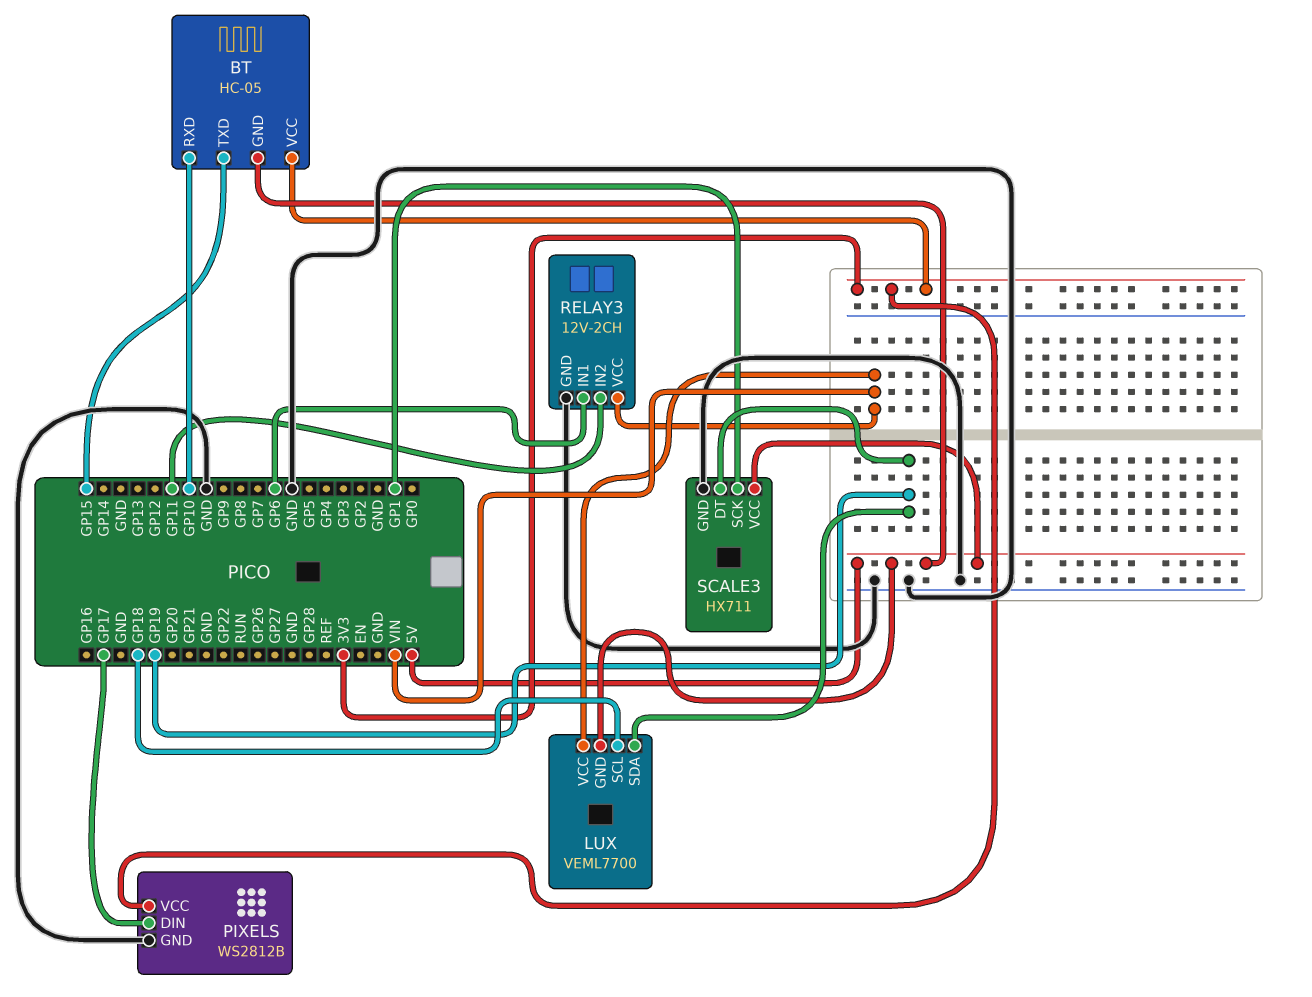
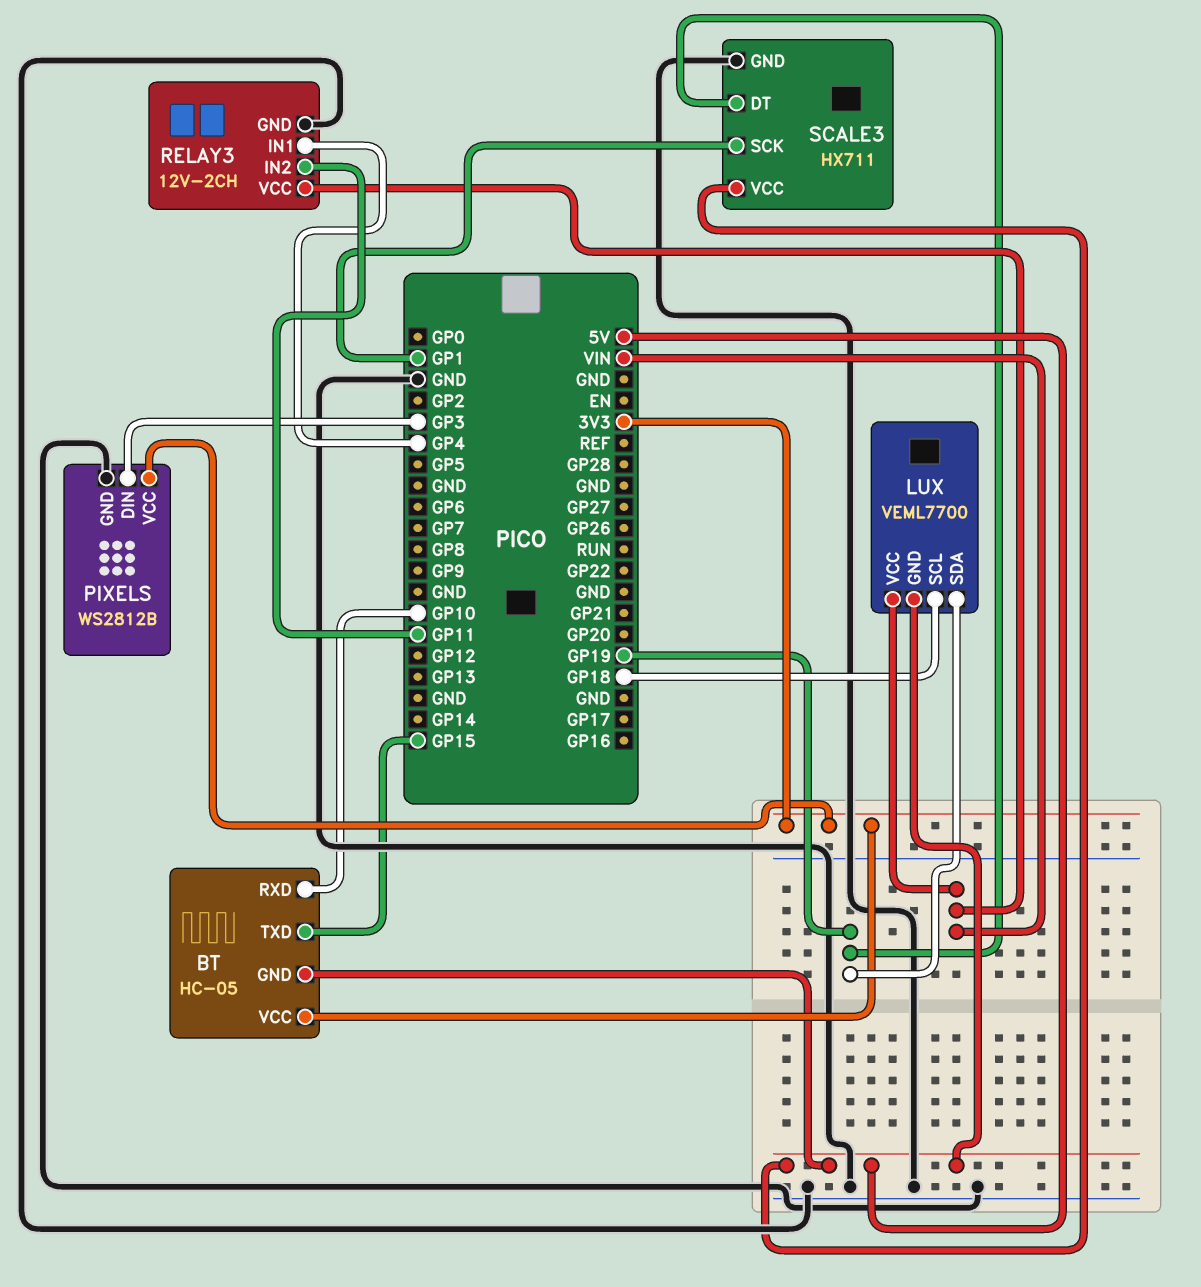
PIXELS pin DIN: GP17 -> GP3
RELAY3 pin IN1: GP6 -> GP4

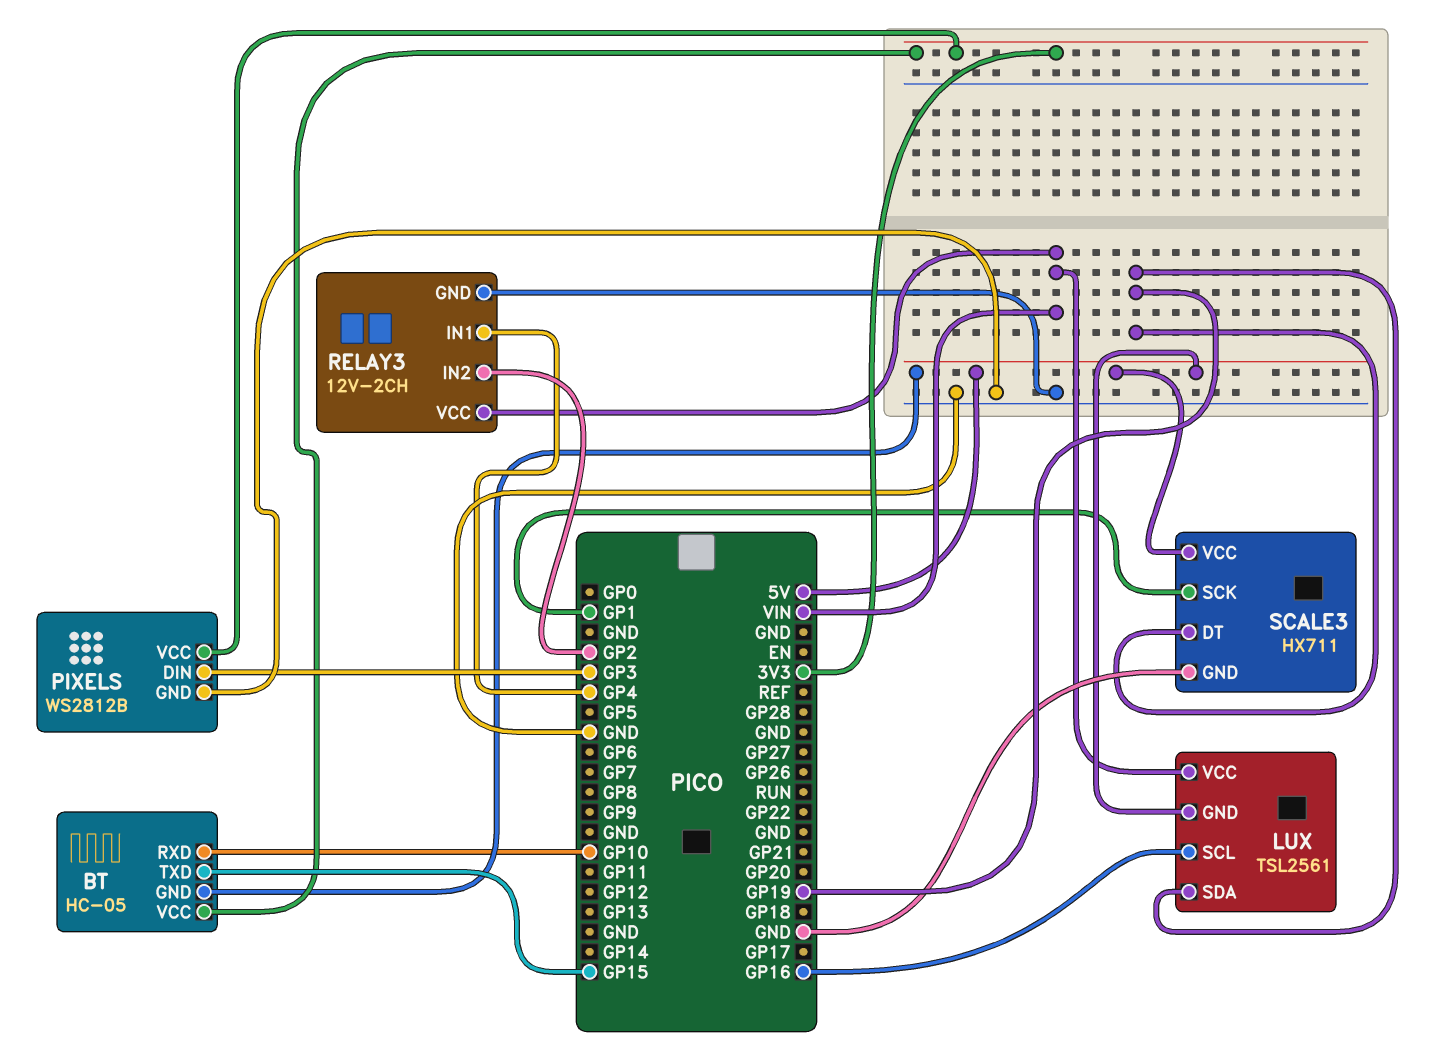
LUX: VEML7700 -> TSL2561
LUX pin SCL: GP18 -> GP16
RELAY3 pin IN2: GP11 -> GP2

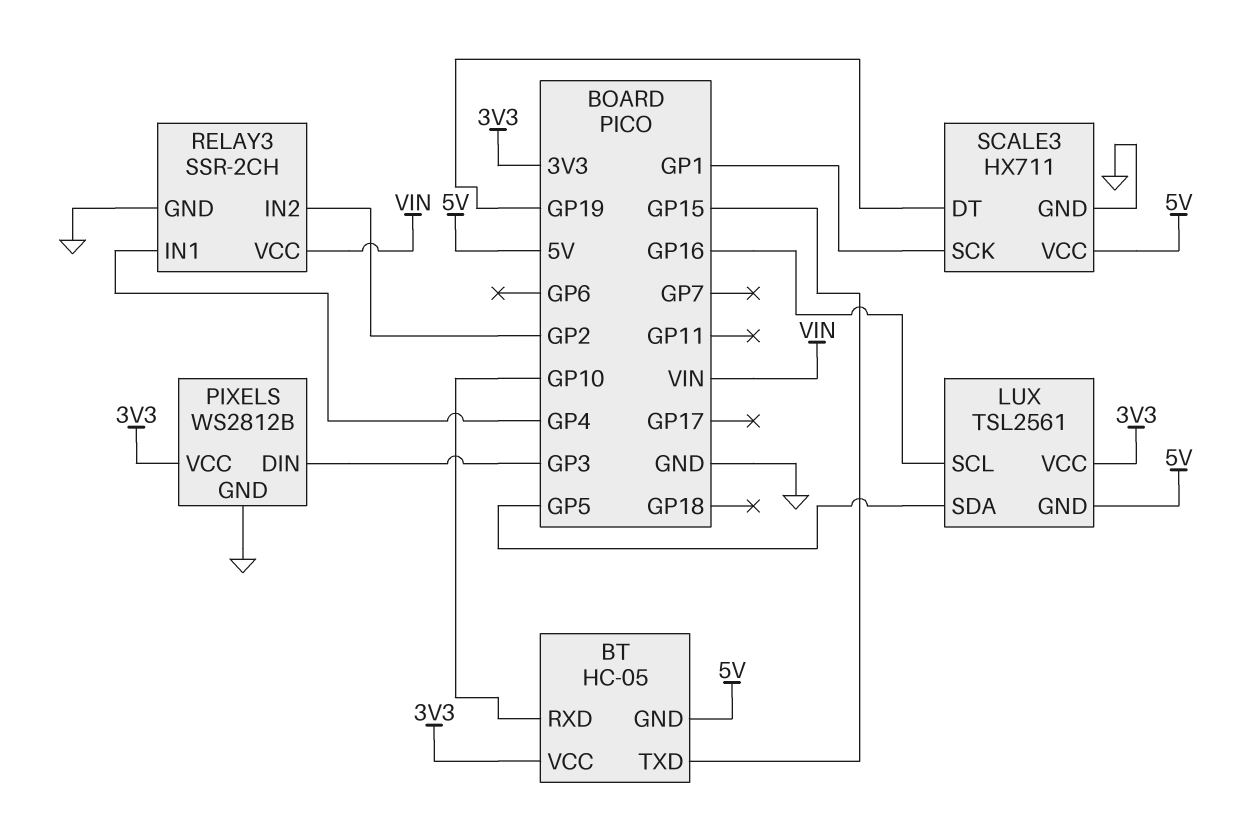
LUX pin SDA: GP19 -> GP5
LUX pin VCC: VIN -> 3V3
RELAY3: 12V-2CH -> SSR-2CH

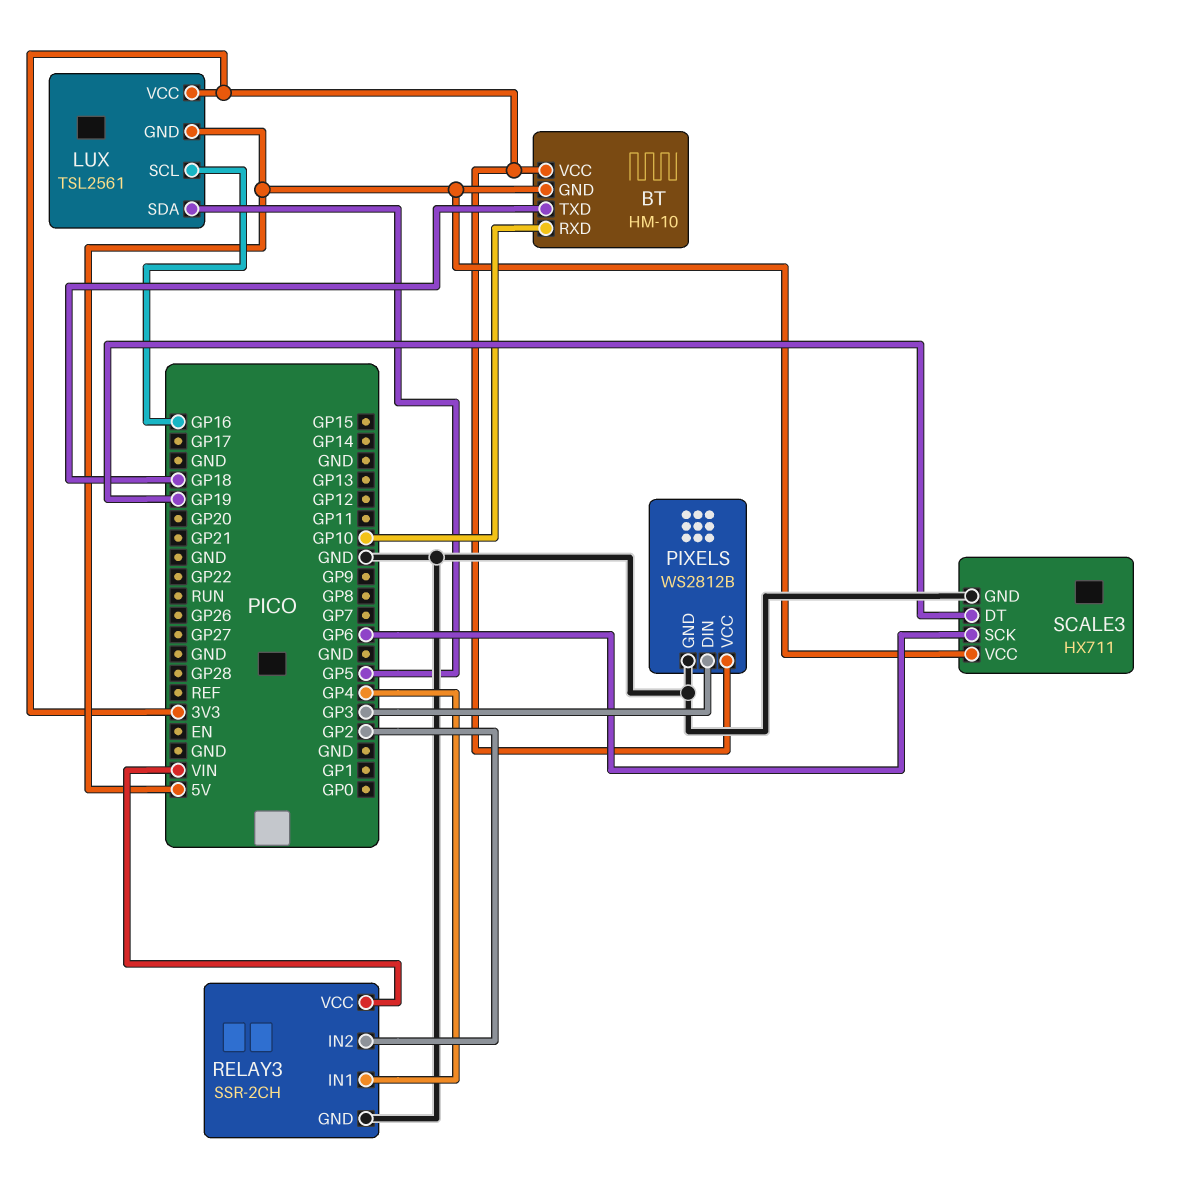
BT: HC-05 -> HM-10
BT pin TXD: GP15 -> GP18
SCALE3 pin SCK: GP1 -> GP6

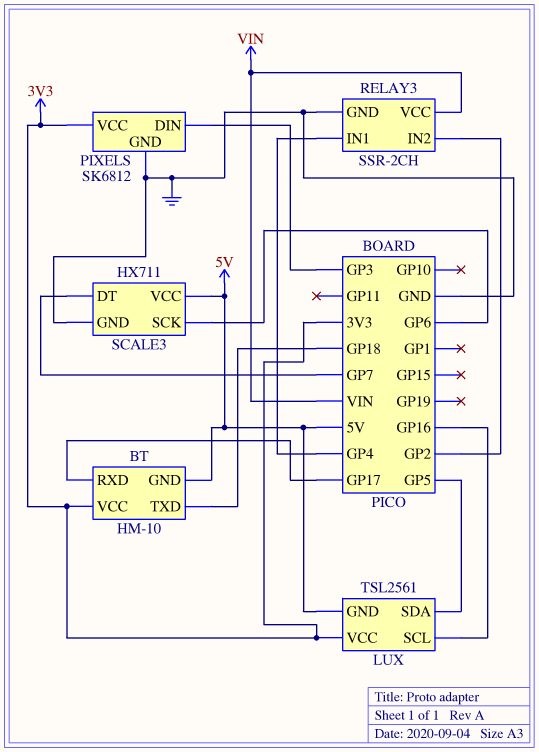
BT pin RXD: GP10 -> GP17
PIXELS: WS2812B -> SK6812
SCALE3 pin DT: GP19 -> GP7

